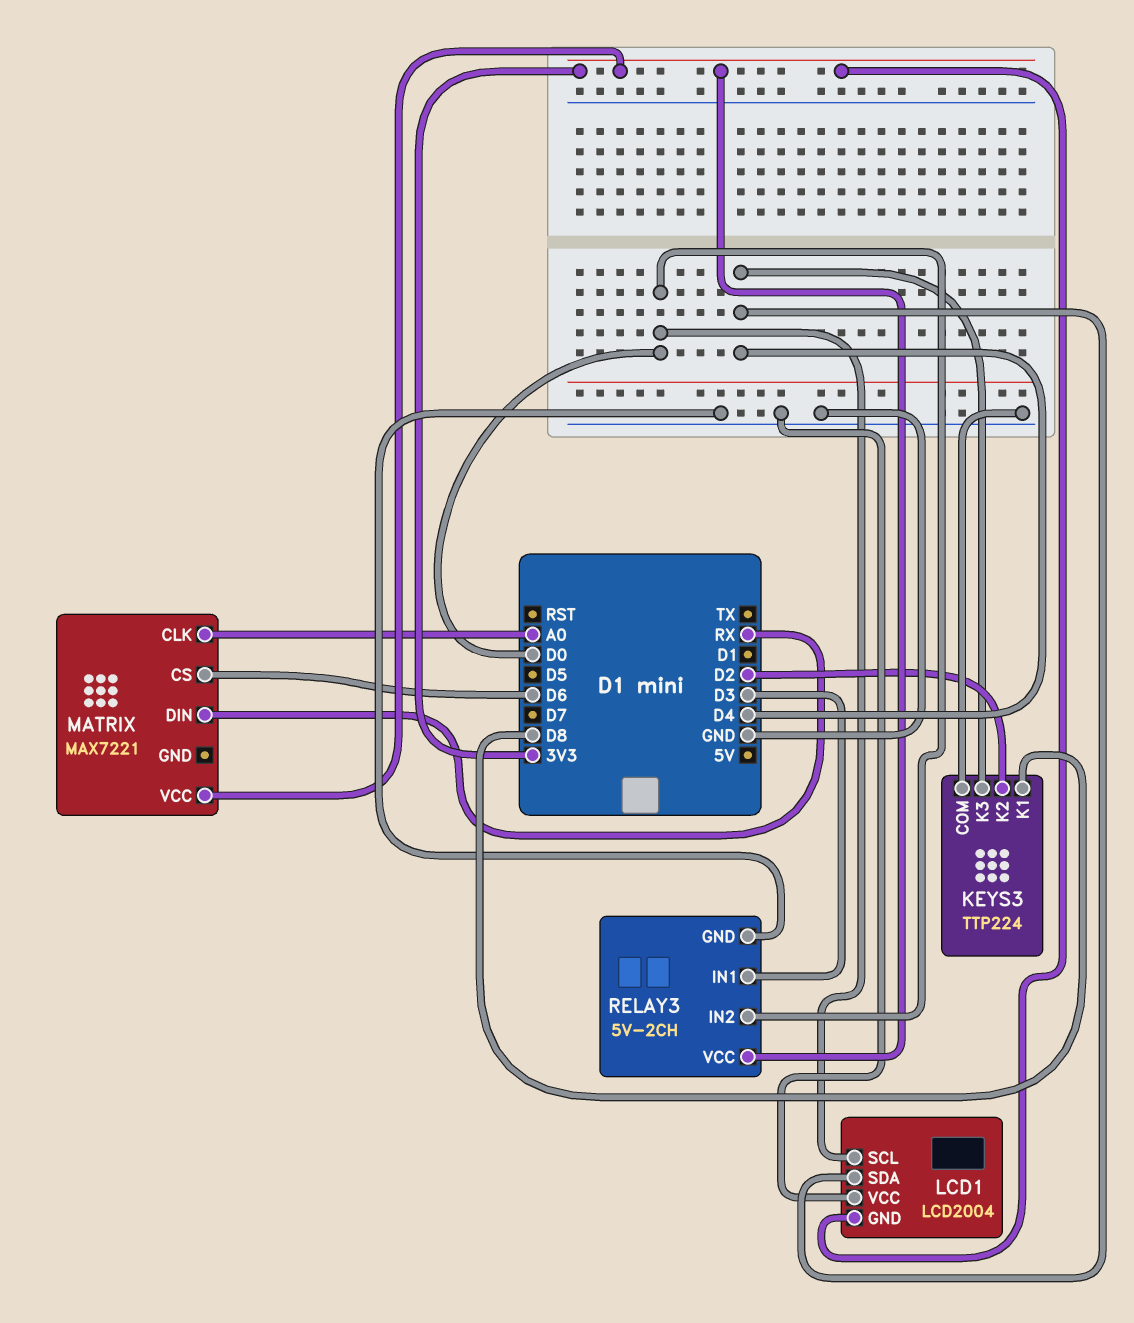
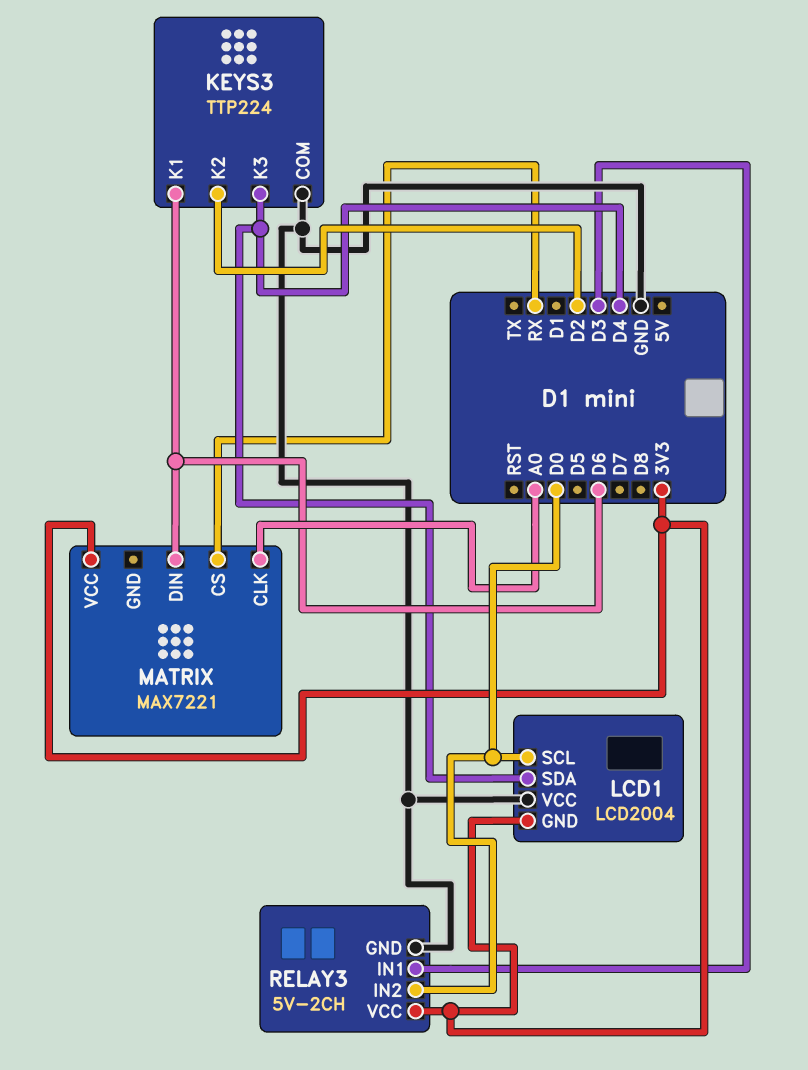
KEYS3 pin K1: D8 -> D6
MATRIX pin CS: D6 -> RX
MATRIX pin DIN: RX -> D6

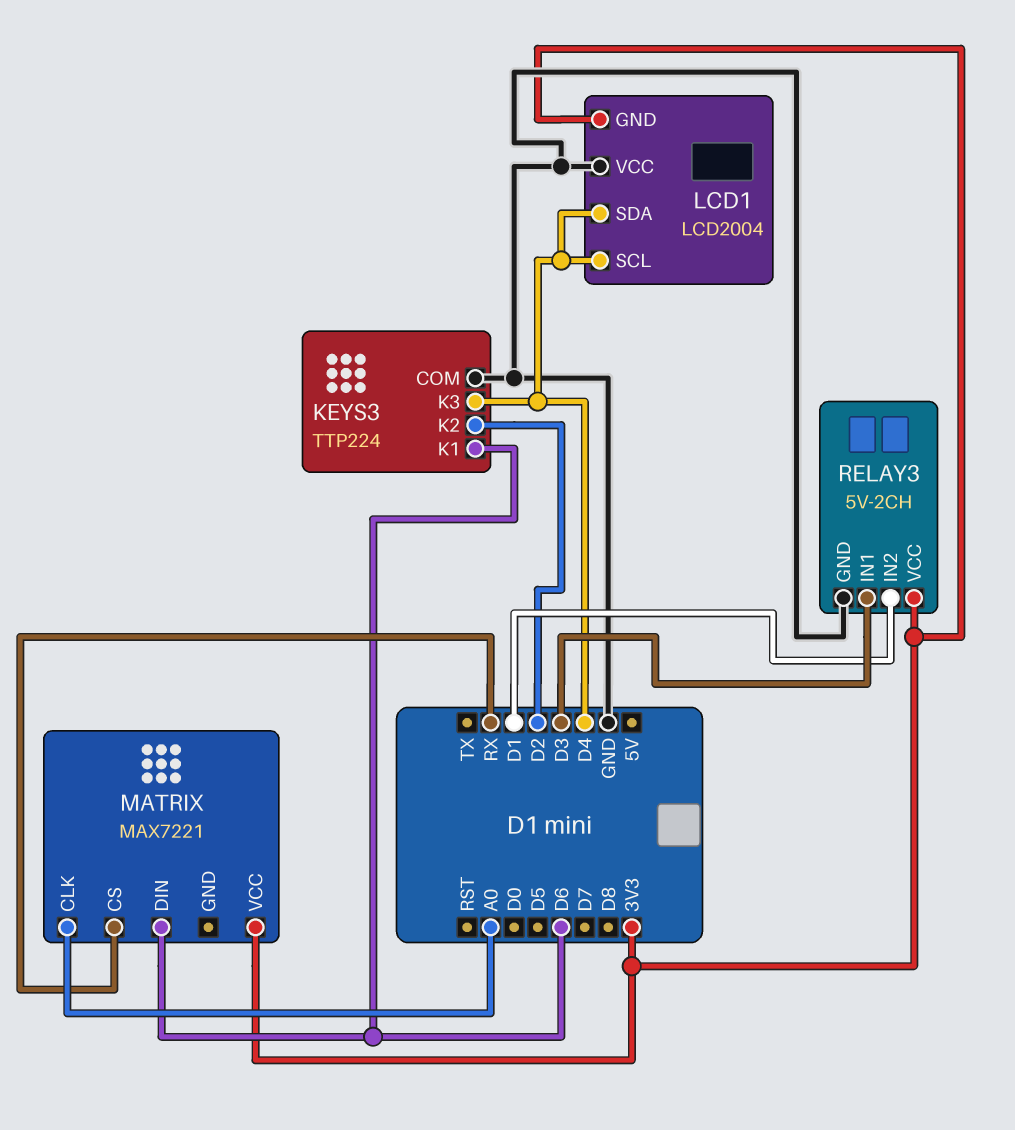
LCD1 pin SCL: D0 -> D4
RELAY3 pin IN2: D0 -> D1

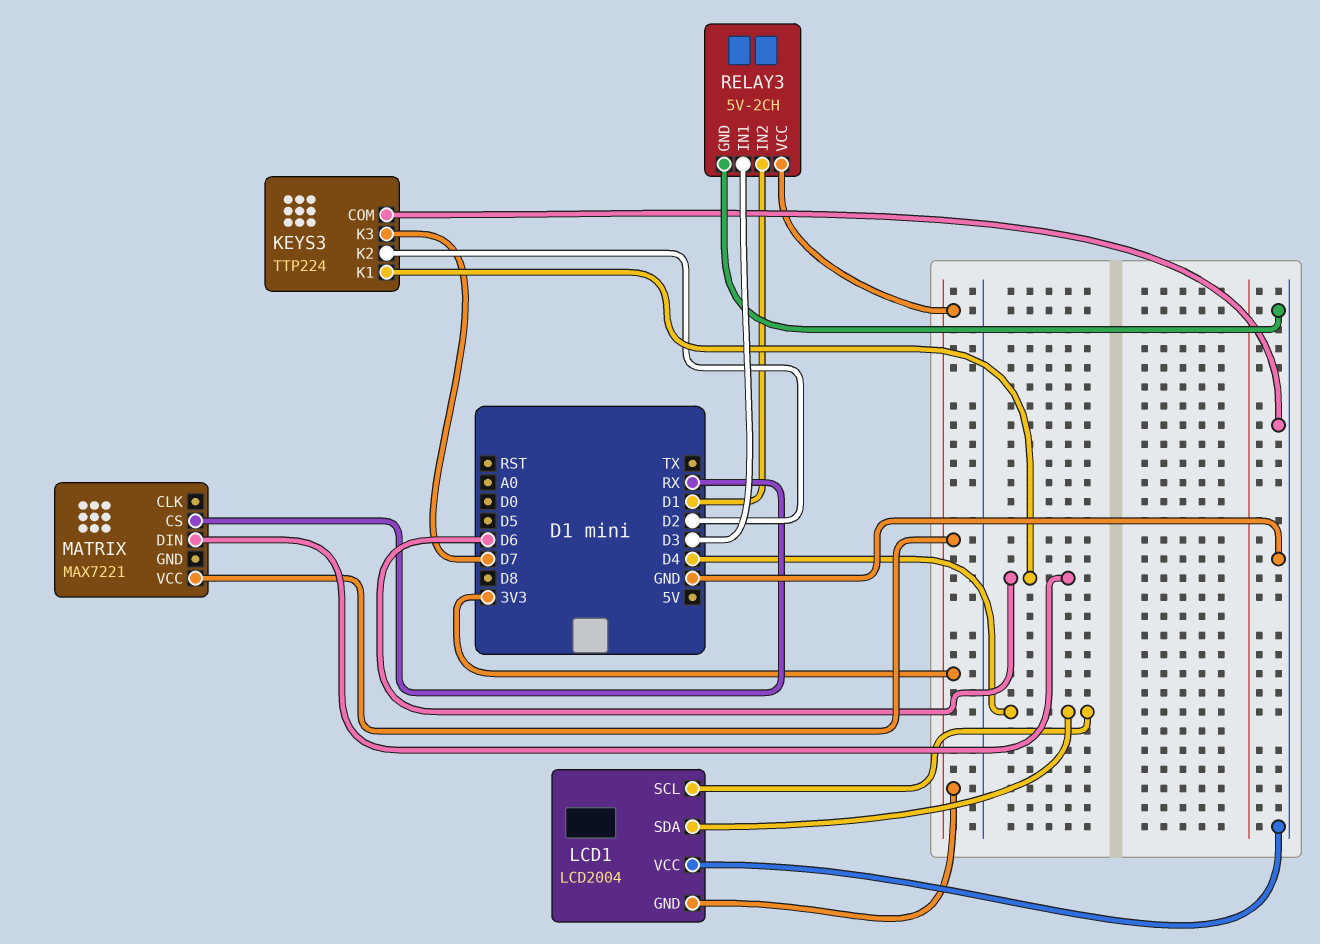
KEYS3 pin K3: D4 -> D7
MATRIX pin CLK: A0 -> none

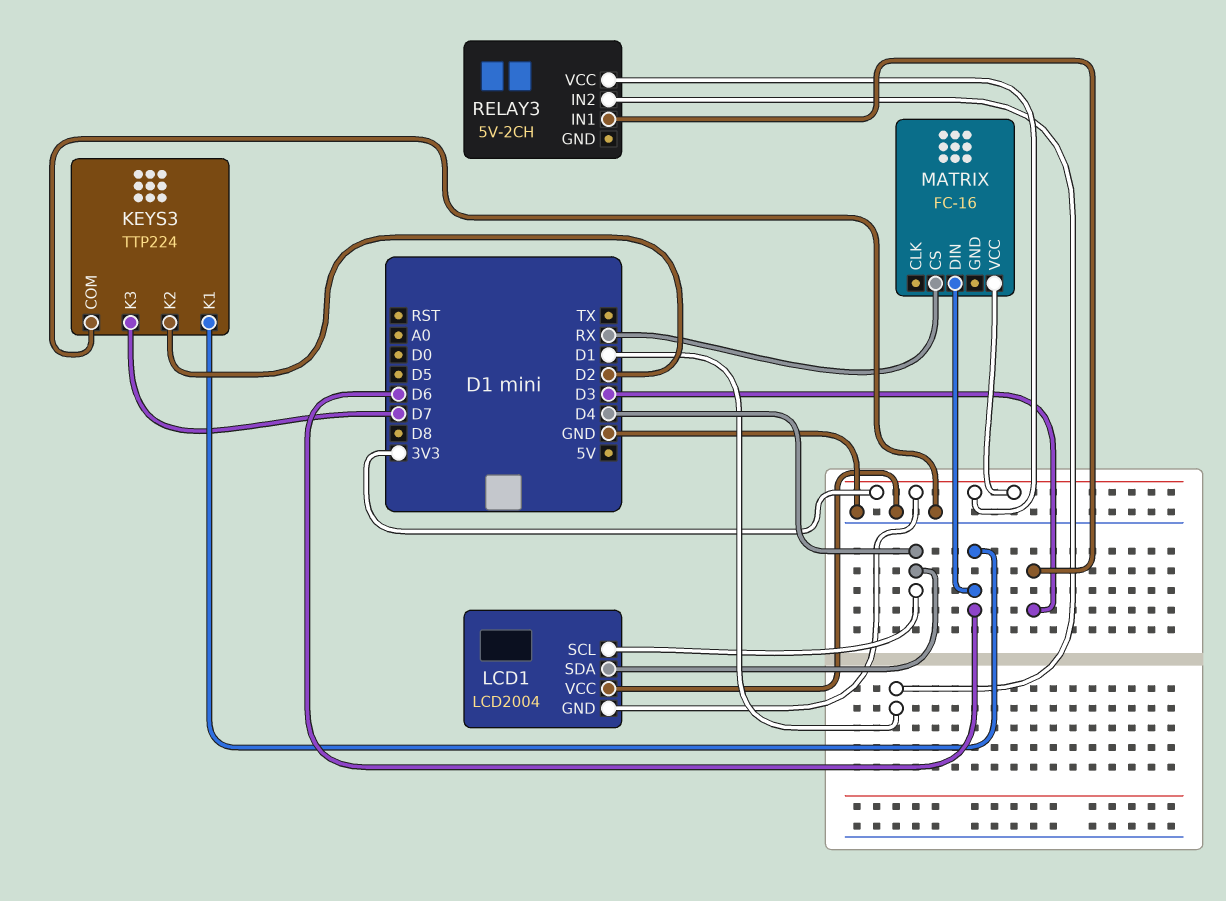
MATRIX: MAX7221 -> FC-16
RELAY3 pin GND: GND -> none

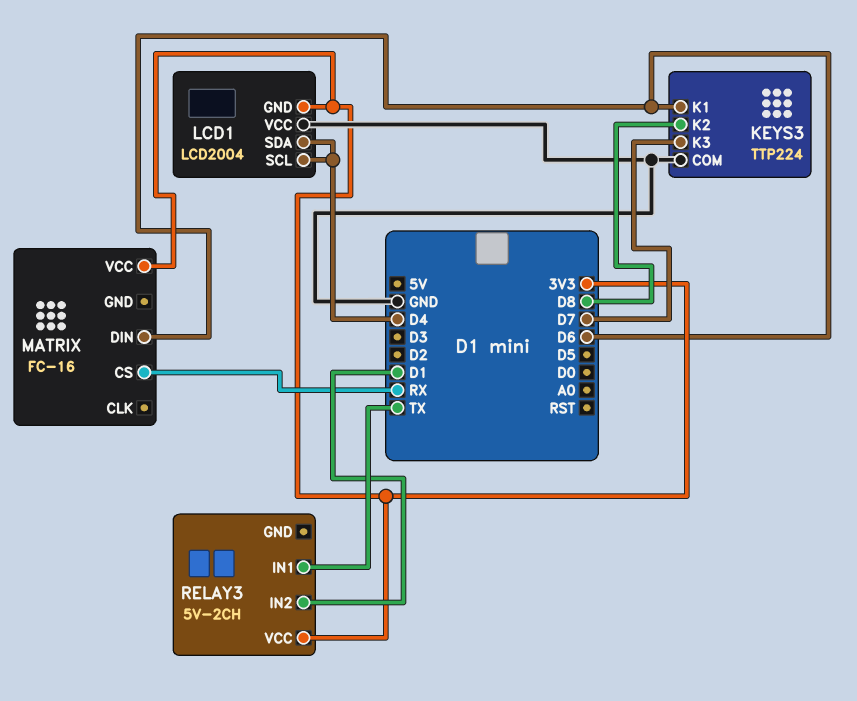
KEYS3 pin K2: D2 -> D8
RELAY3 pin IN1: D3 -> TX

